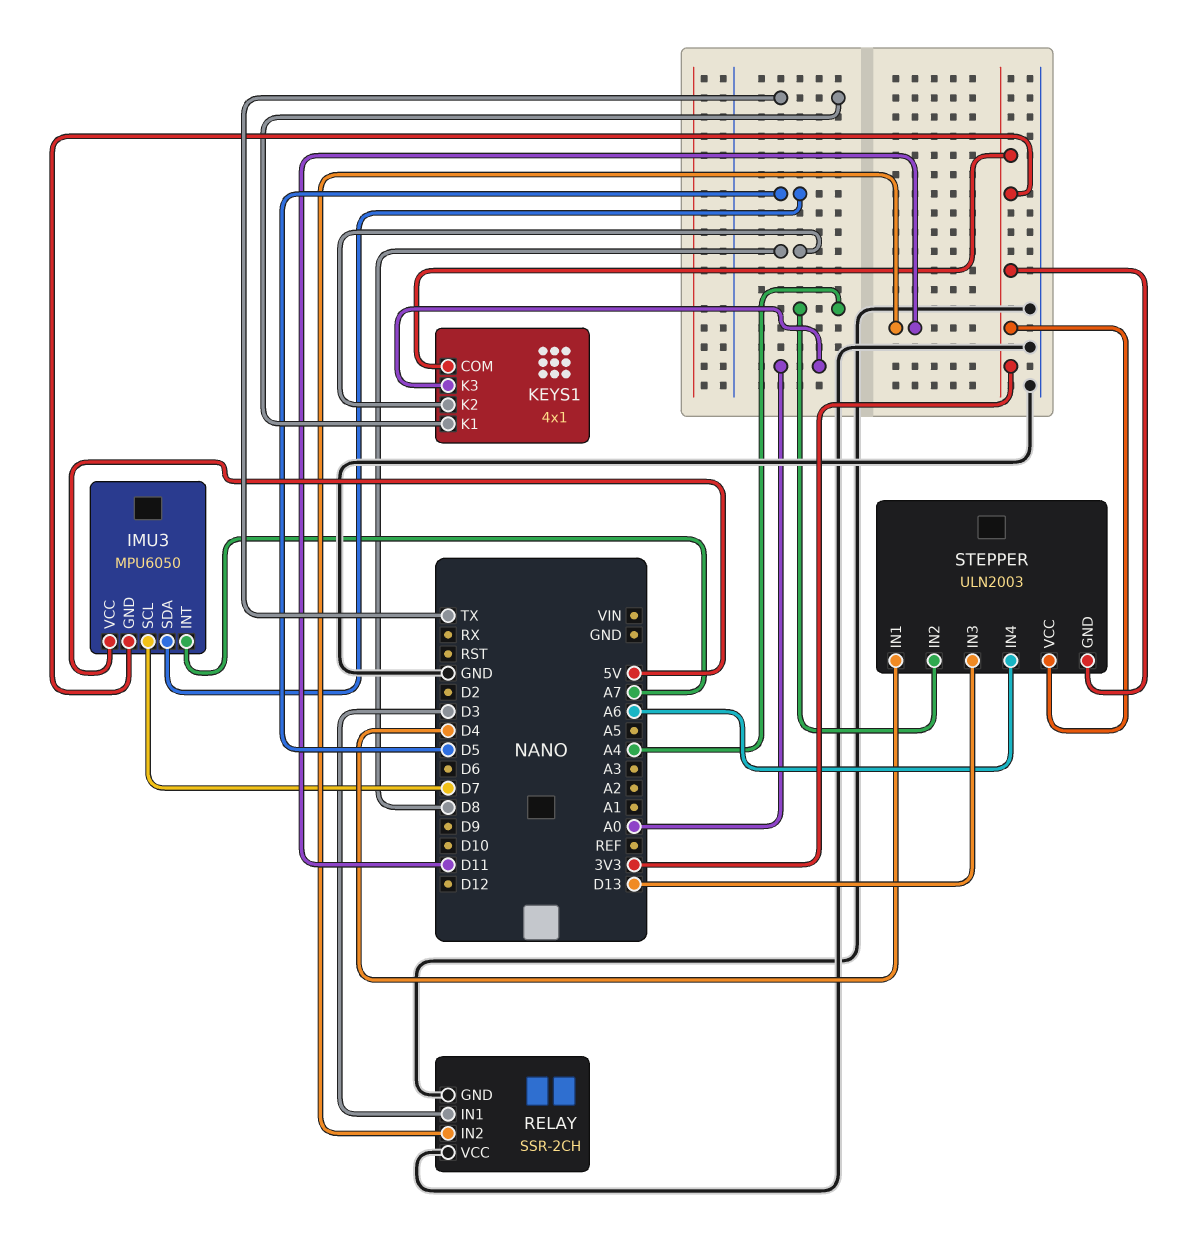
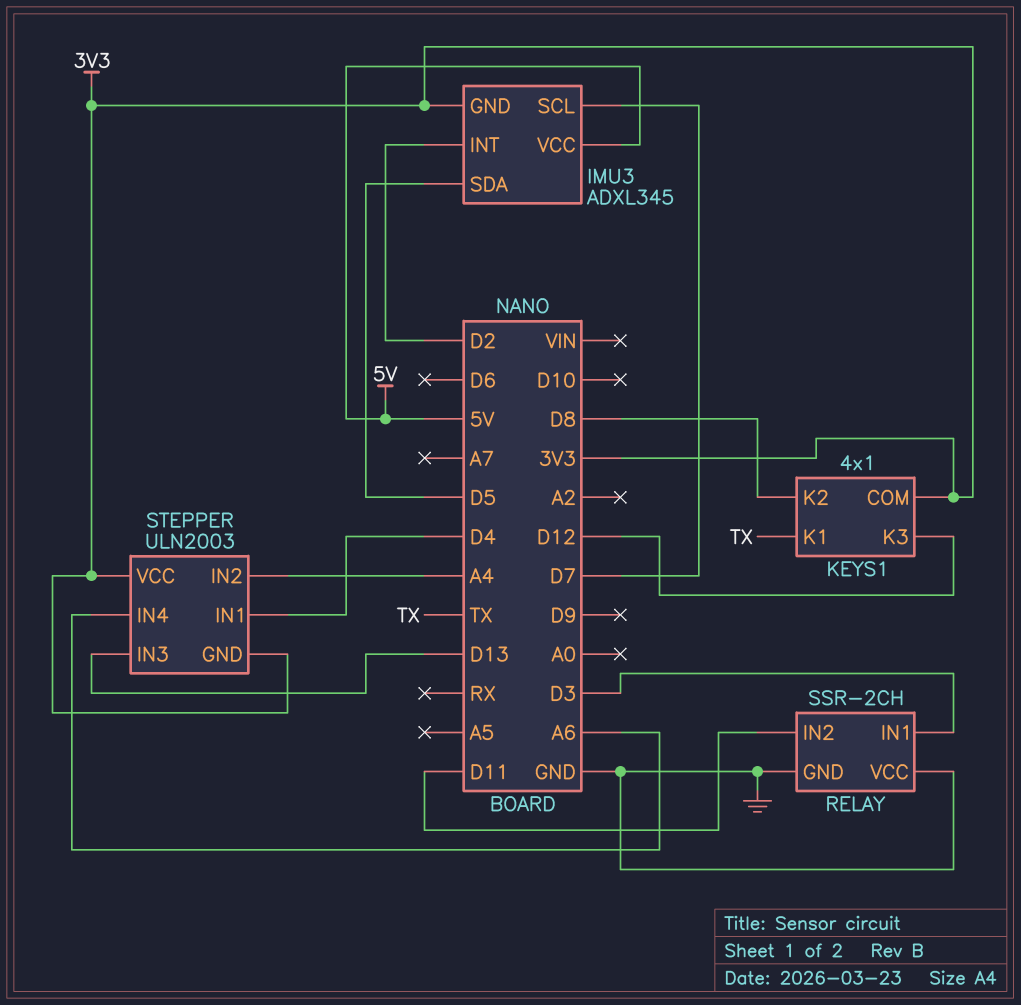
IMU3: MPU6050 -> ADXL345
IMU3 pin INT: A7 -> D2
KEYS1 pin K3: A0 -> D12

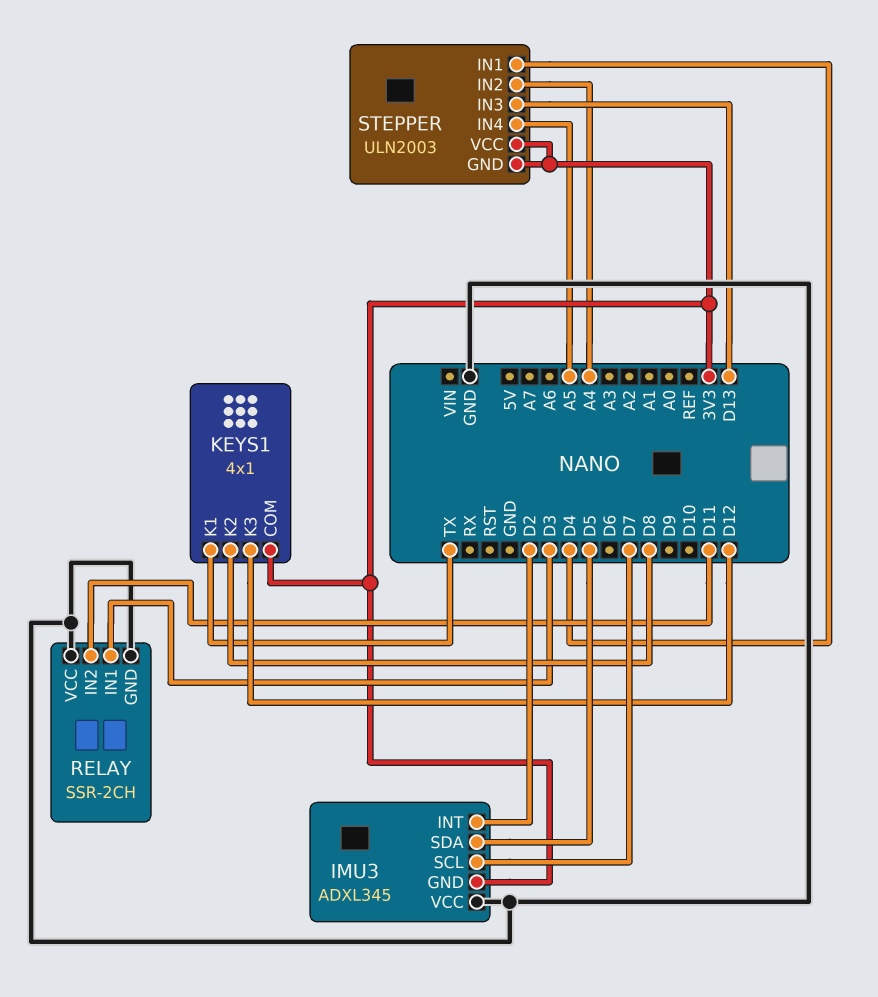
IMU3 pin VCC: 5V -> GND
STEPPER pin IN4: A6 -> A5

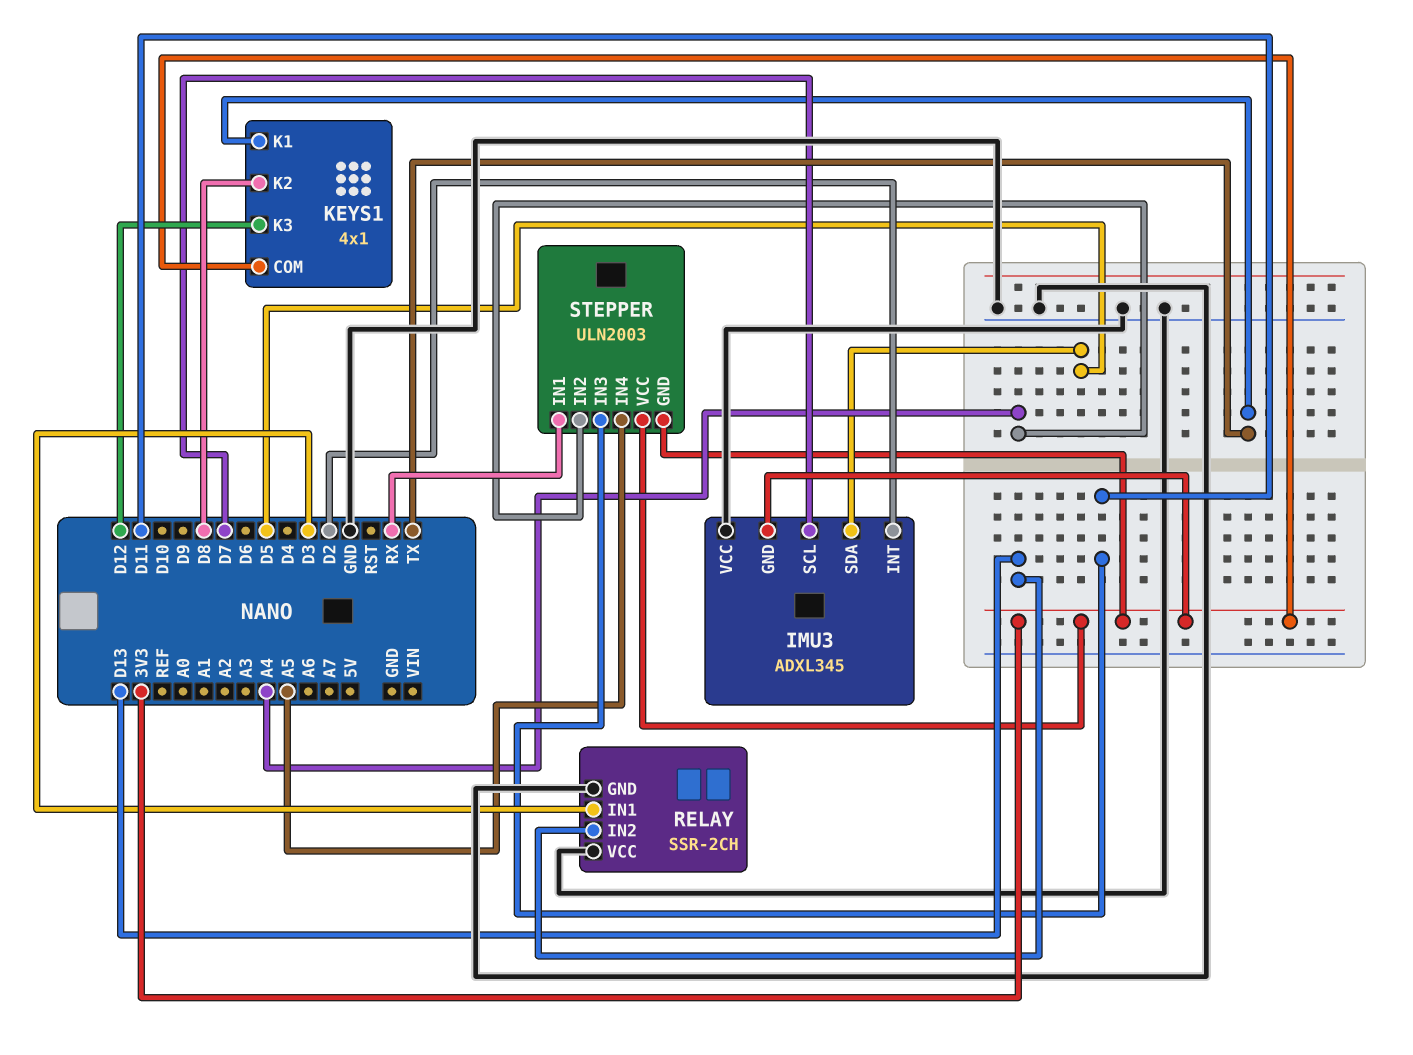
RELAY pin IN2: D11 -> D13
STEPPER pin IN1: D4 -> RX
STEPPER pin IN3: D13 -> D11

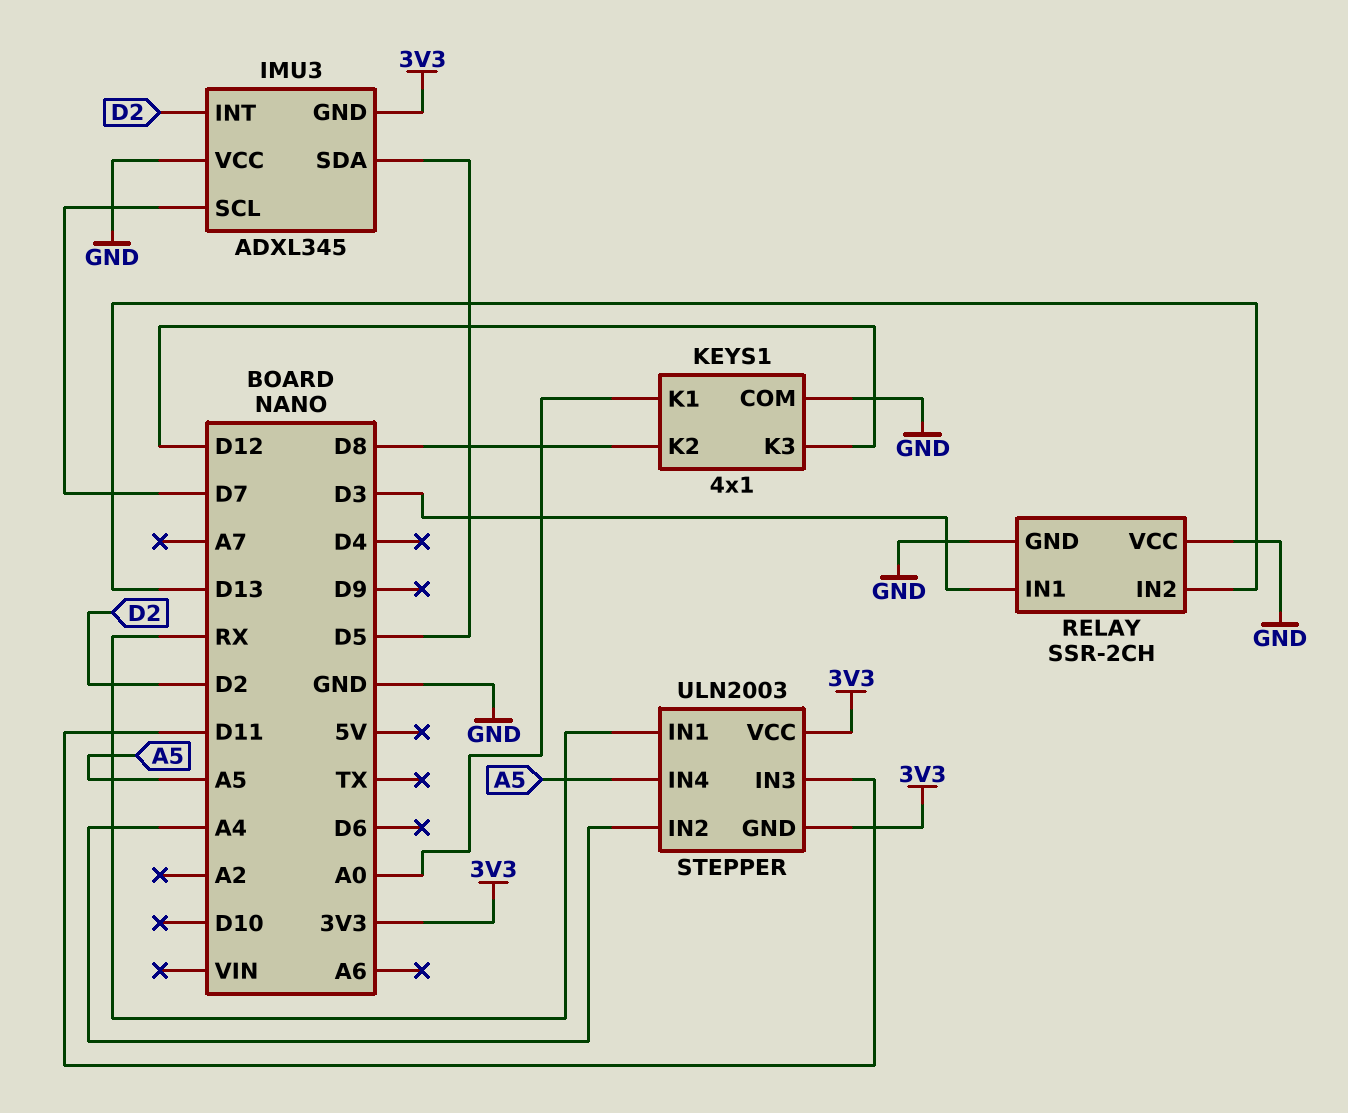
KEYS1 pin COM: 3V3 -> GND
KEYS1 pin K1: TX -> A0

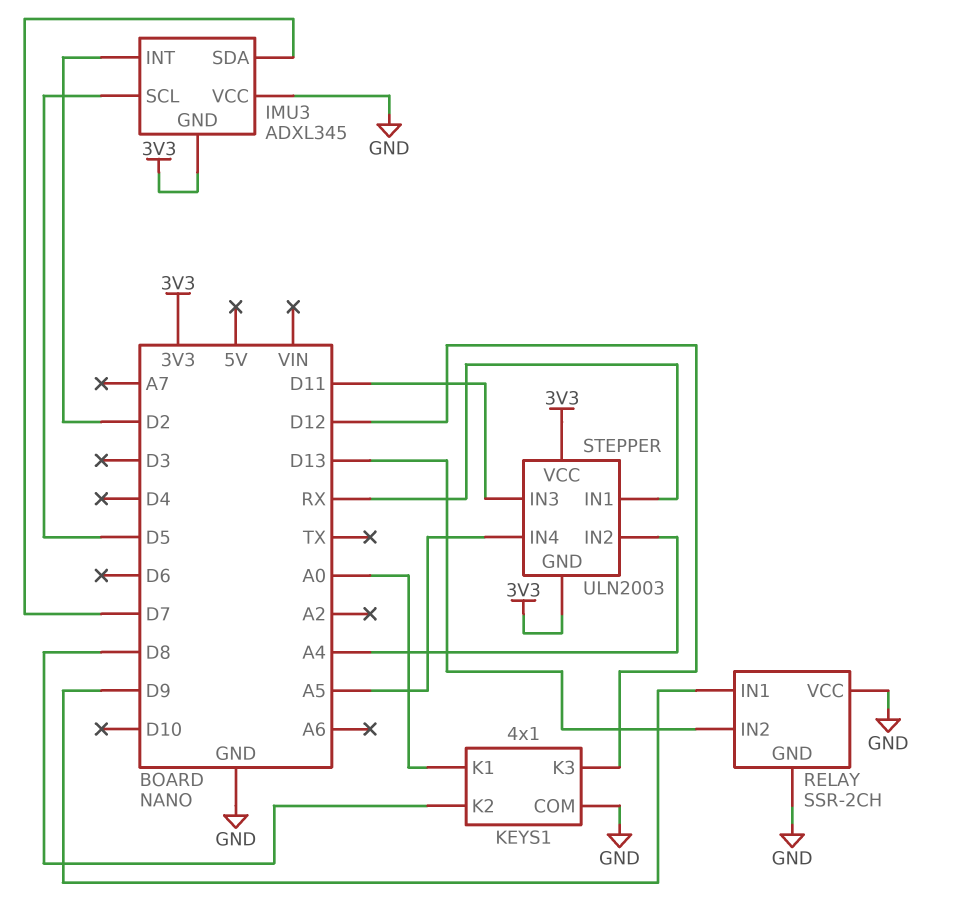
IMU3 pin SCL: D7 -> D5
IMU3 pin SDA: D5 -> D7
RELAY pin IN1: D3 -> D9

